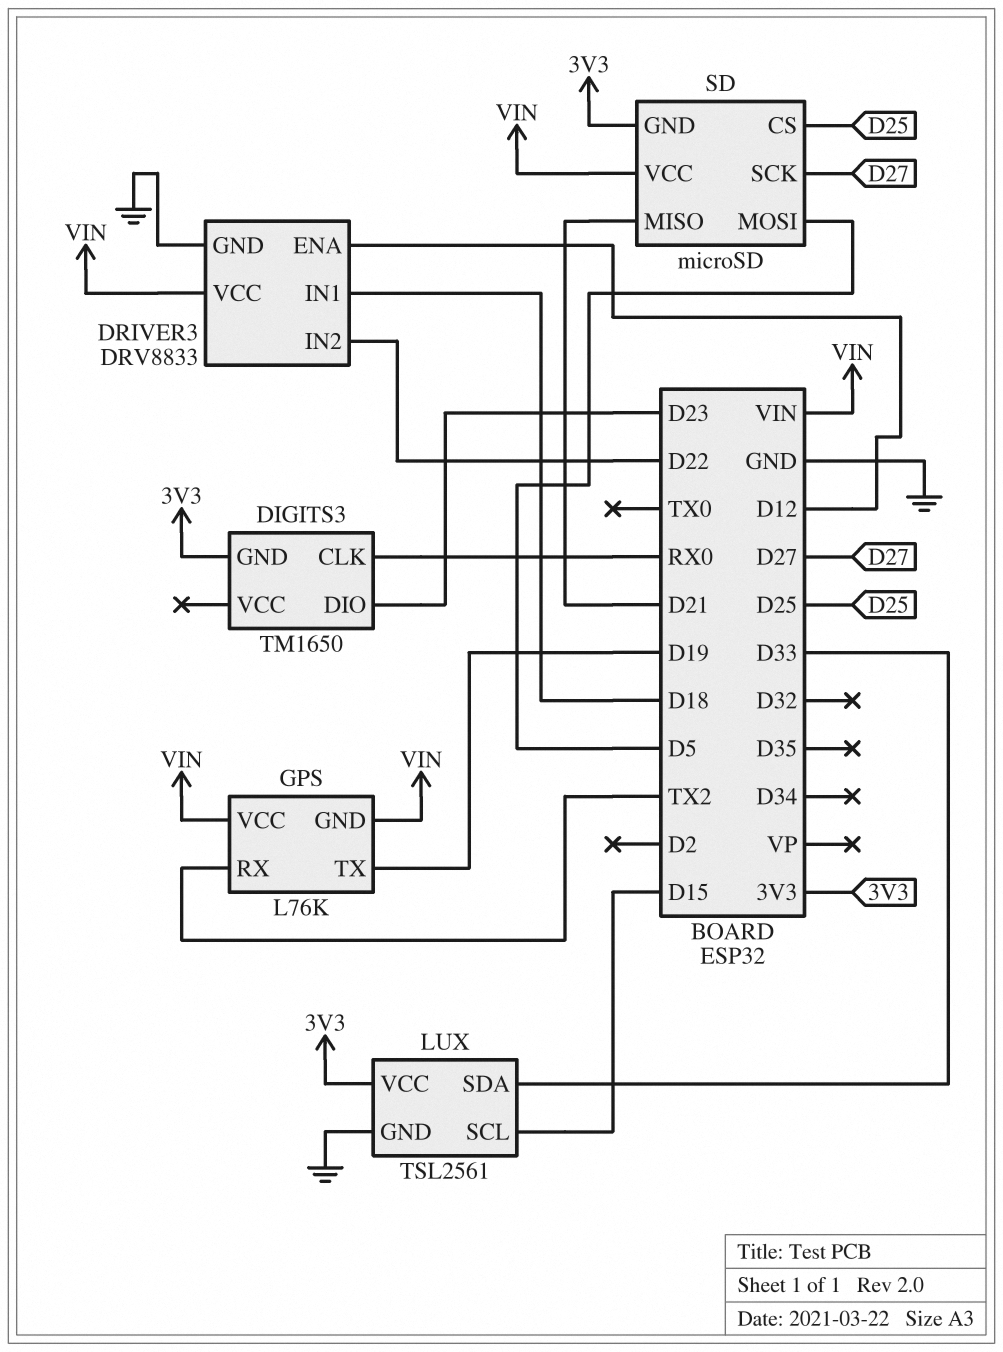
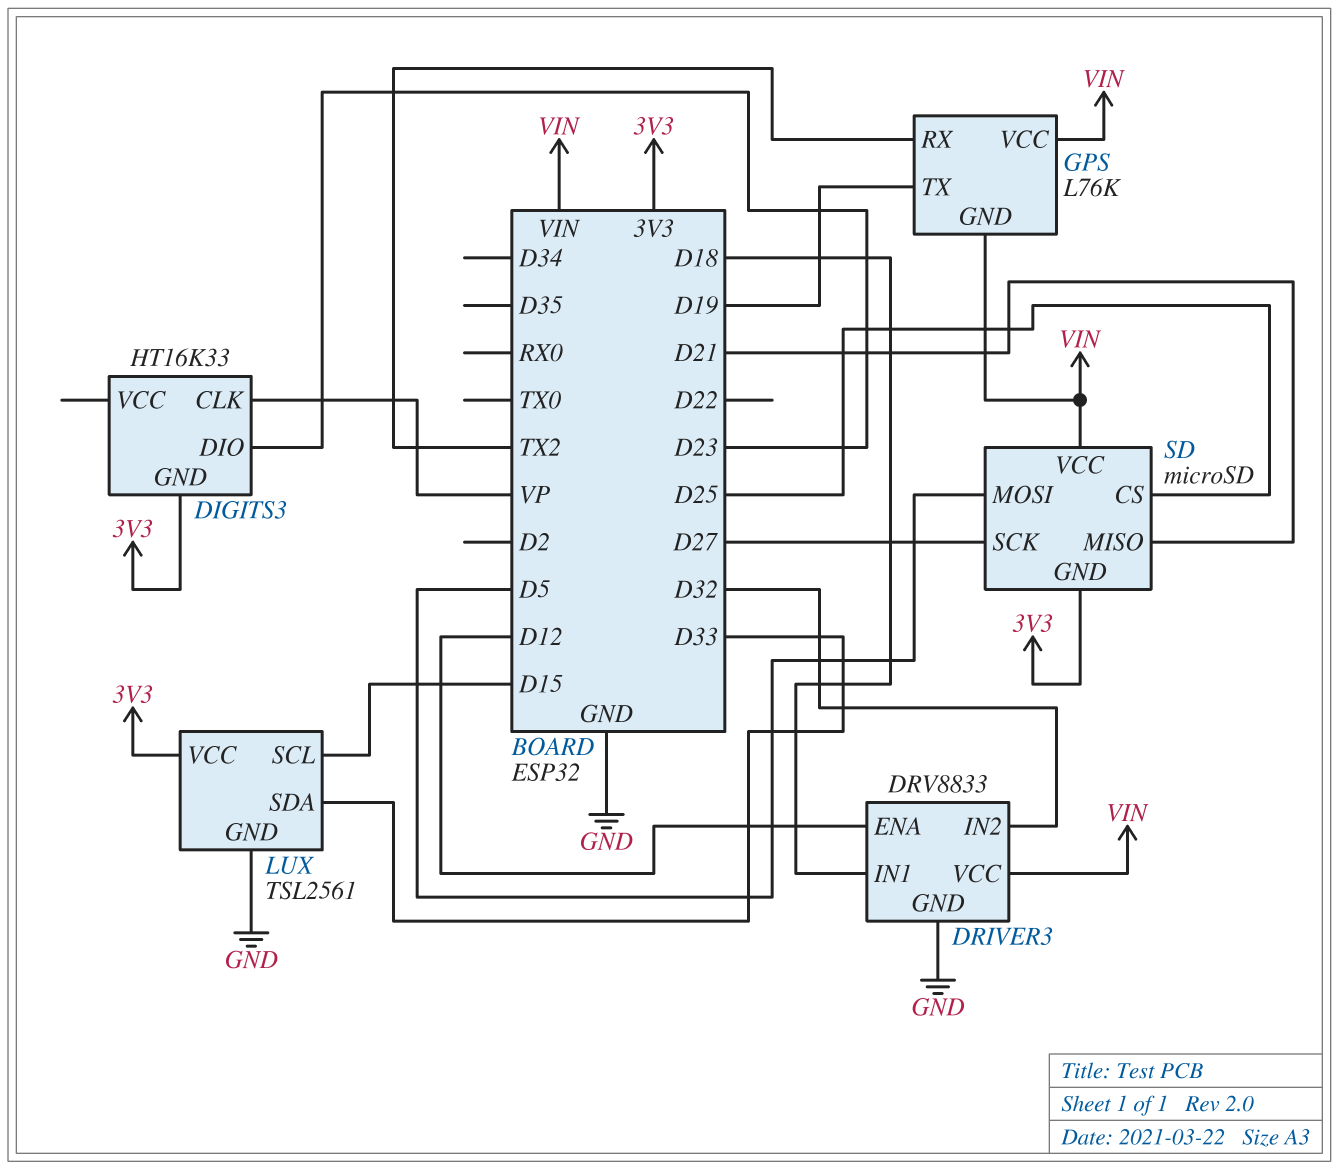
DIGITS3: TM1650 -> HT16K33
DIGITS3 pin CLK: RX0 -> VP
DRIVER3 pin IN2: D22 -> D32

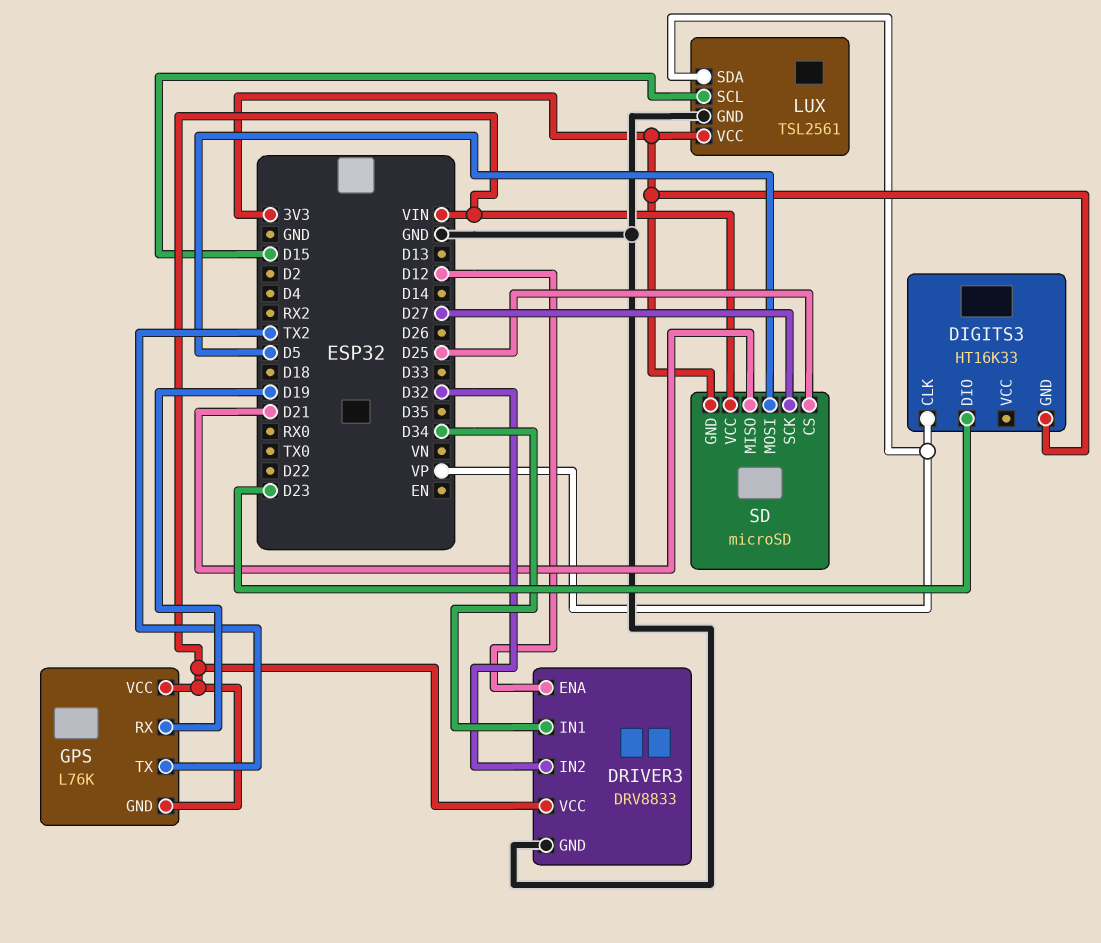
DRIVER3 pin IN1: D18 -> D34
GPS pin RX: TX2 -> D19
GPS pin TX: D19 -> TX2
LUX pin SDA: D33 -> VP

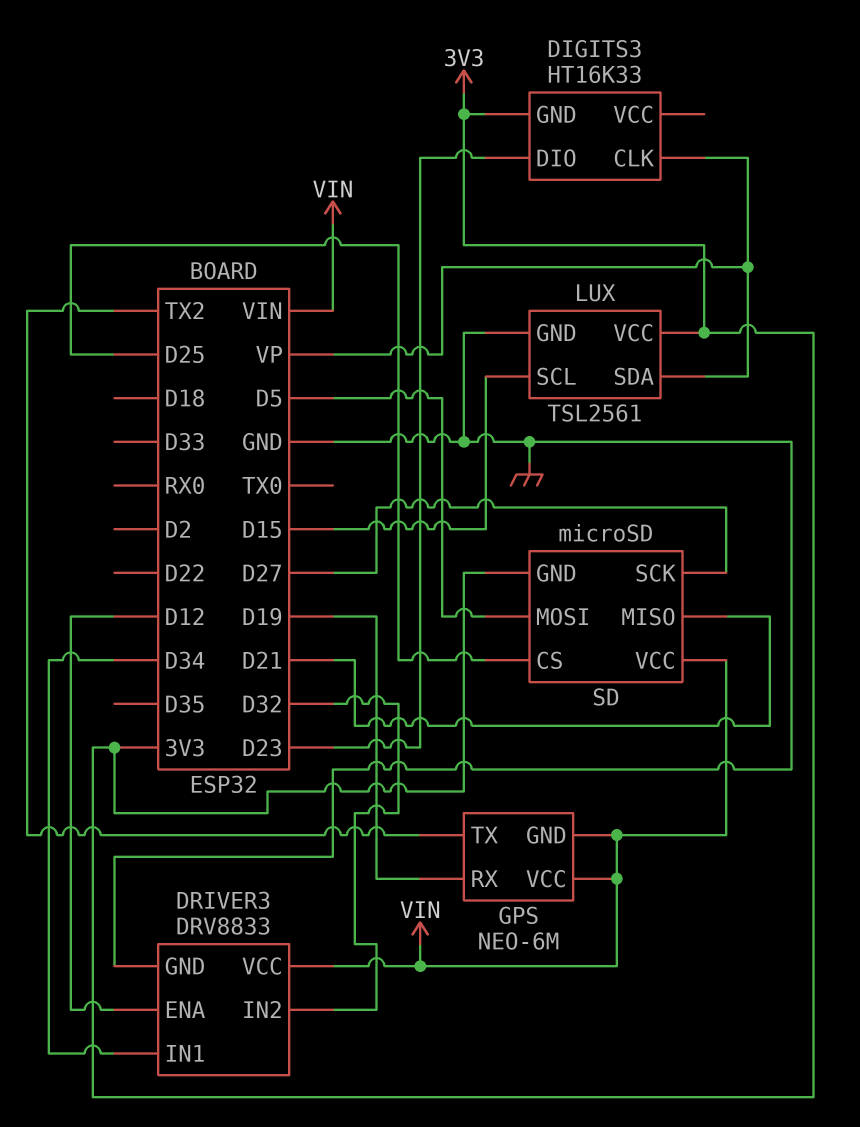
GPS: L76K -> NEO-6M

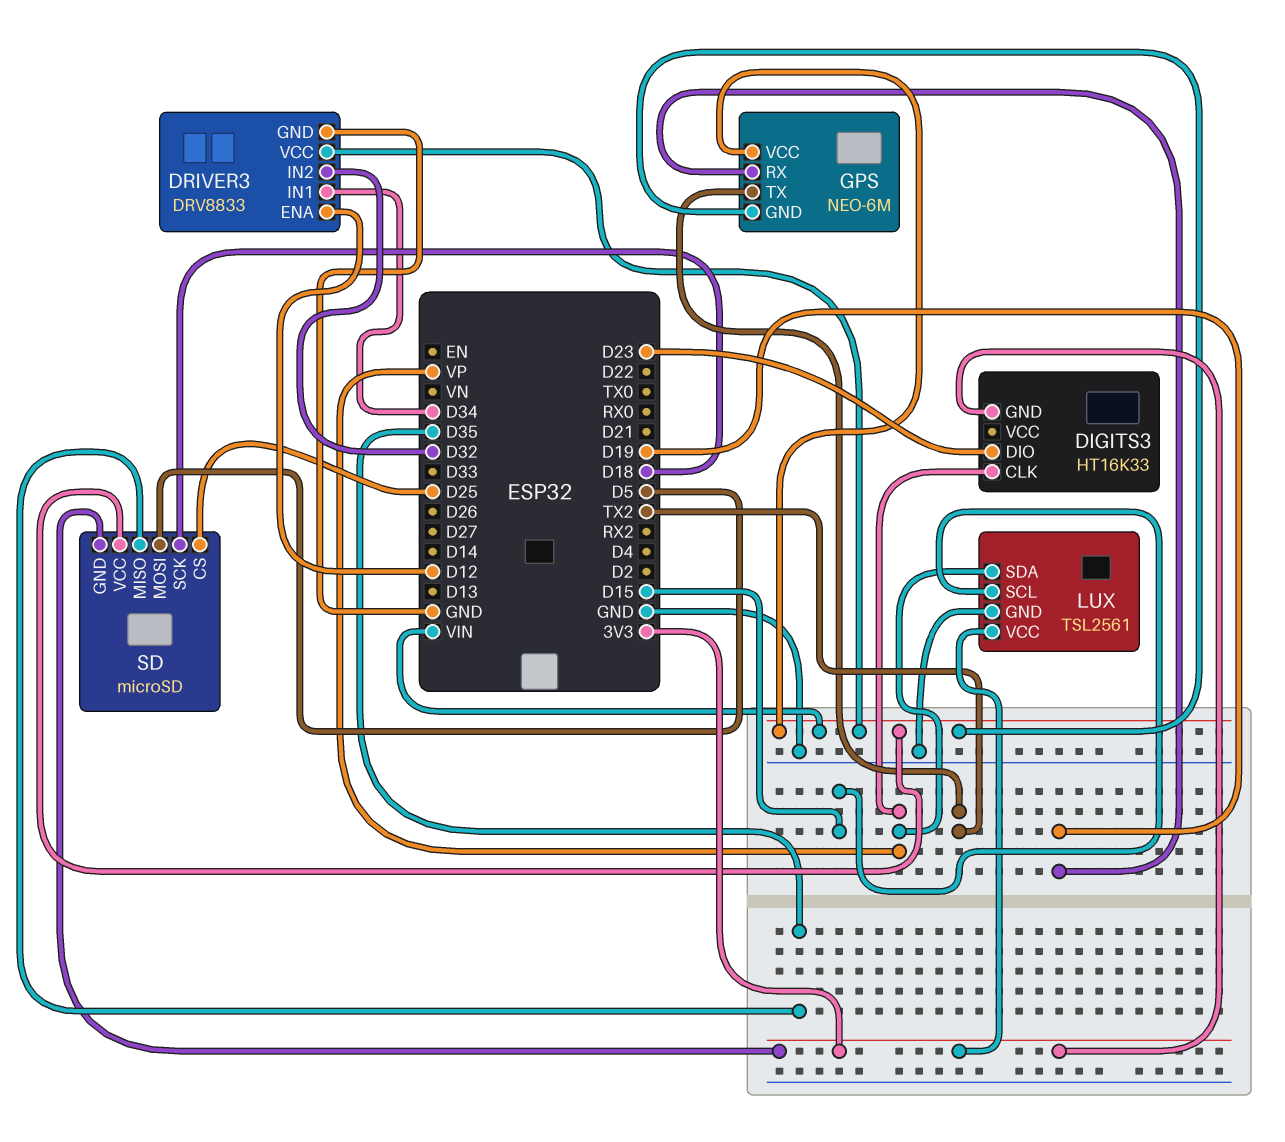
SD pin MISO: D21 -> D35
SD pin SCK: D27 -> D18

